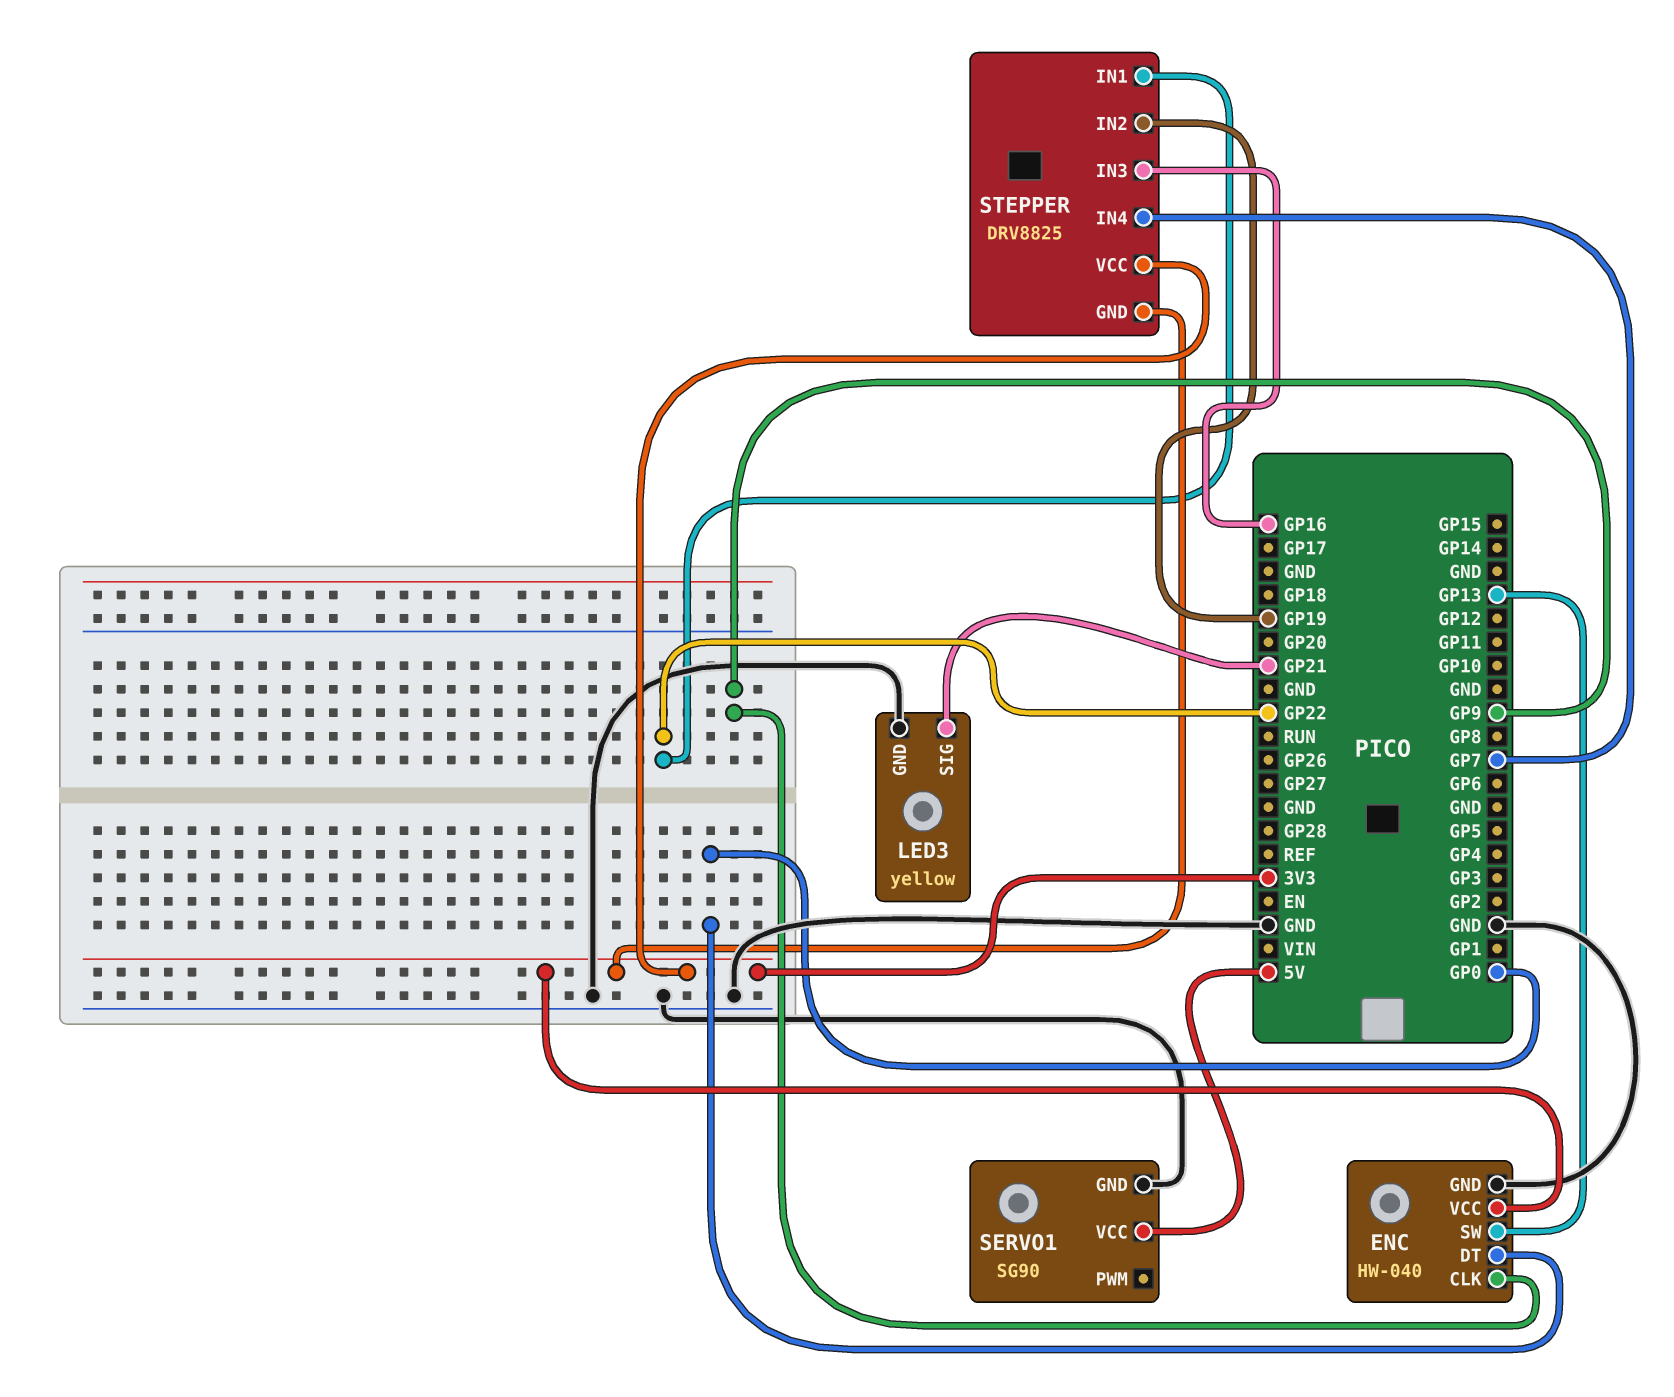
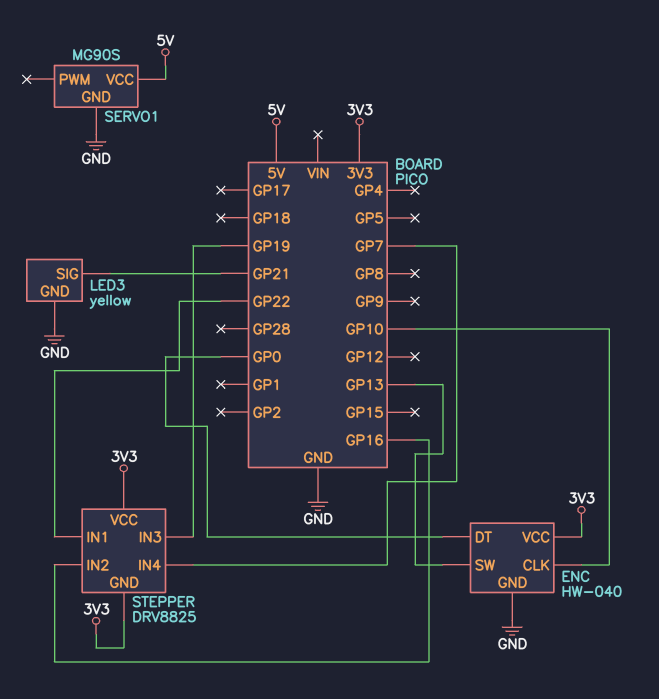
ENC pin CLK: GP9 -> GP10
SERVO1: SG90 -> MG90S
STEPPER pin IN2: GP19 -> GP16
STEPPER pin IN3: GP16 -> GP19

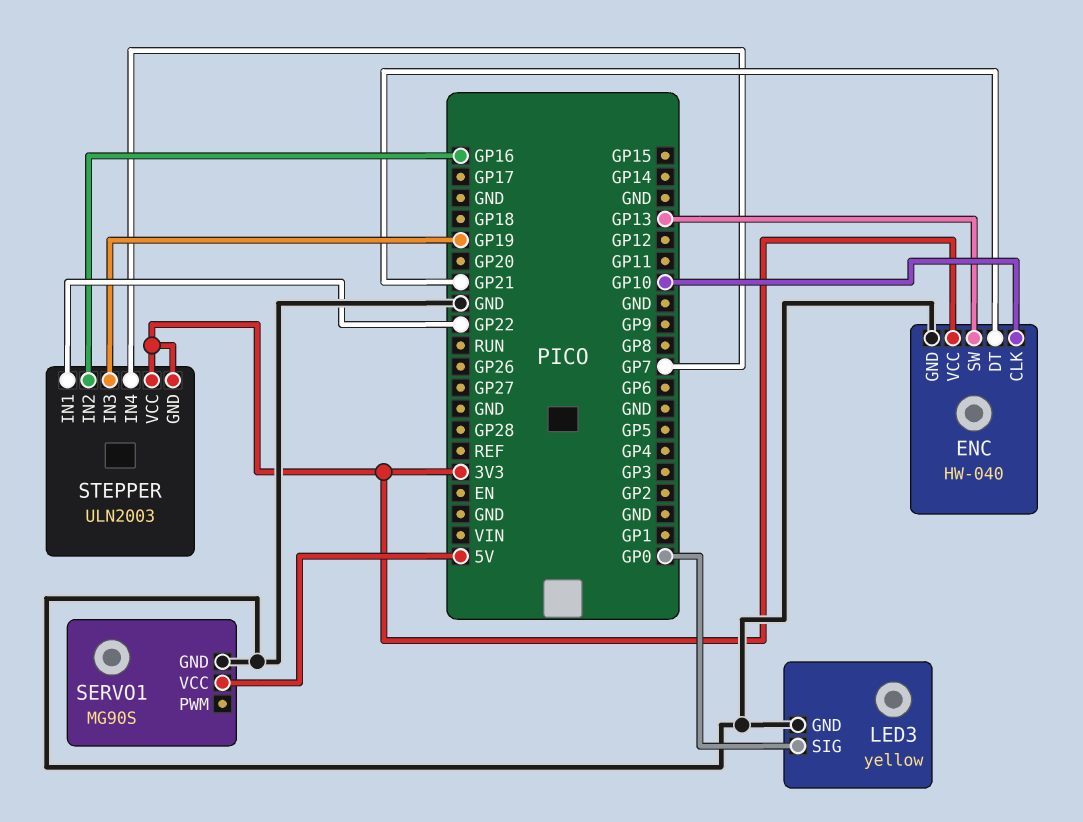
ENC pin DT: GP0 -> GP21
LED3 pin SIG: GP21 -> GP0
STEPPER: DRV8825 -> ULN2003

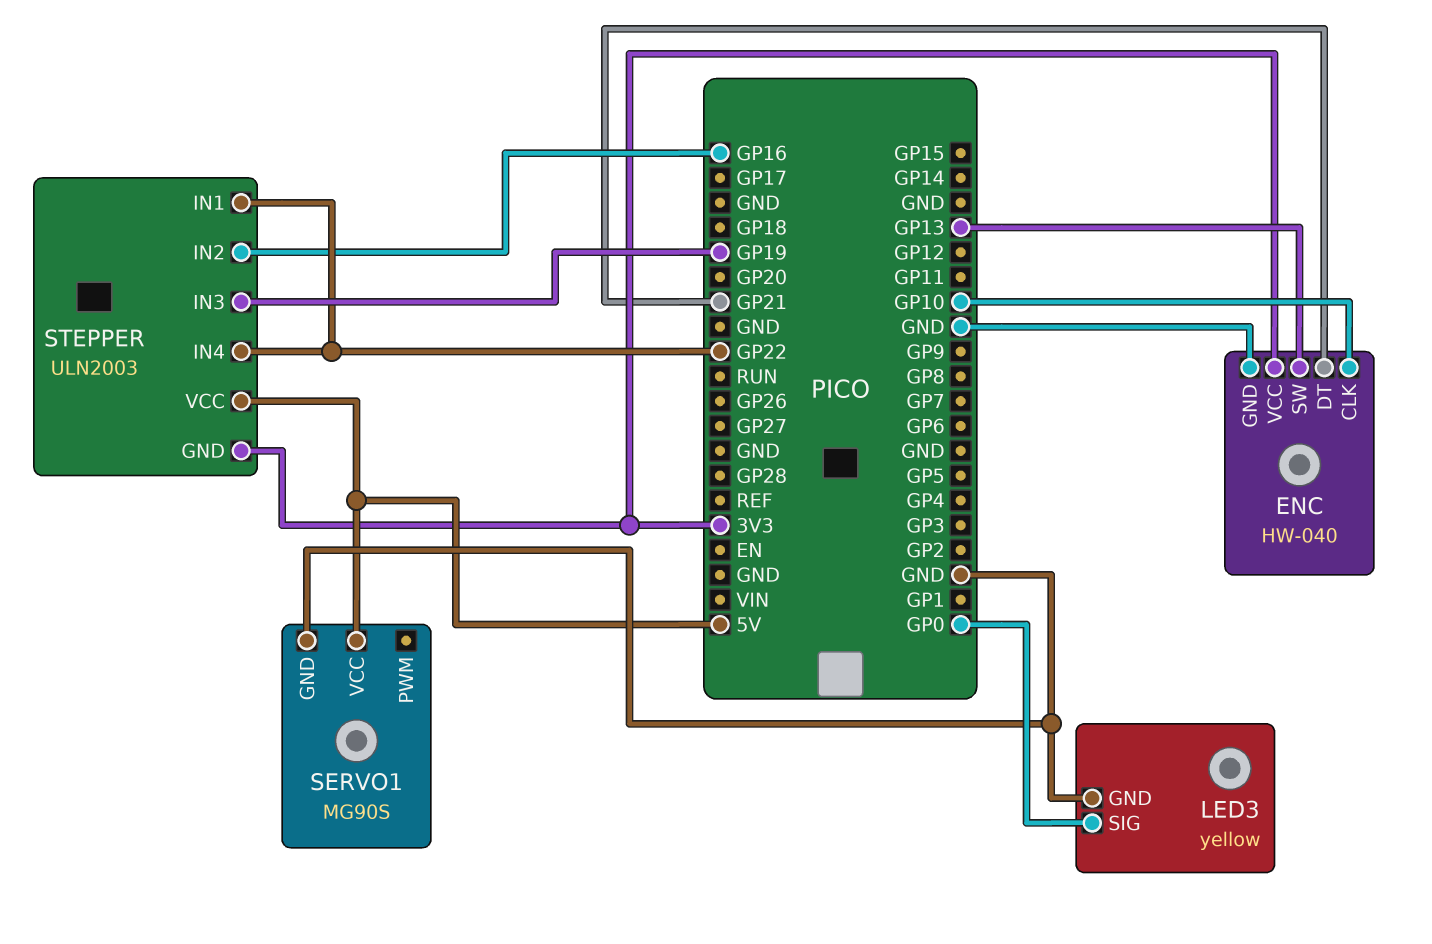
STEPPER pin IN4: GP7 -> GP22
STEPPER pin VCC: 3V3 -> 5V

